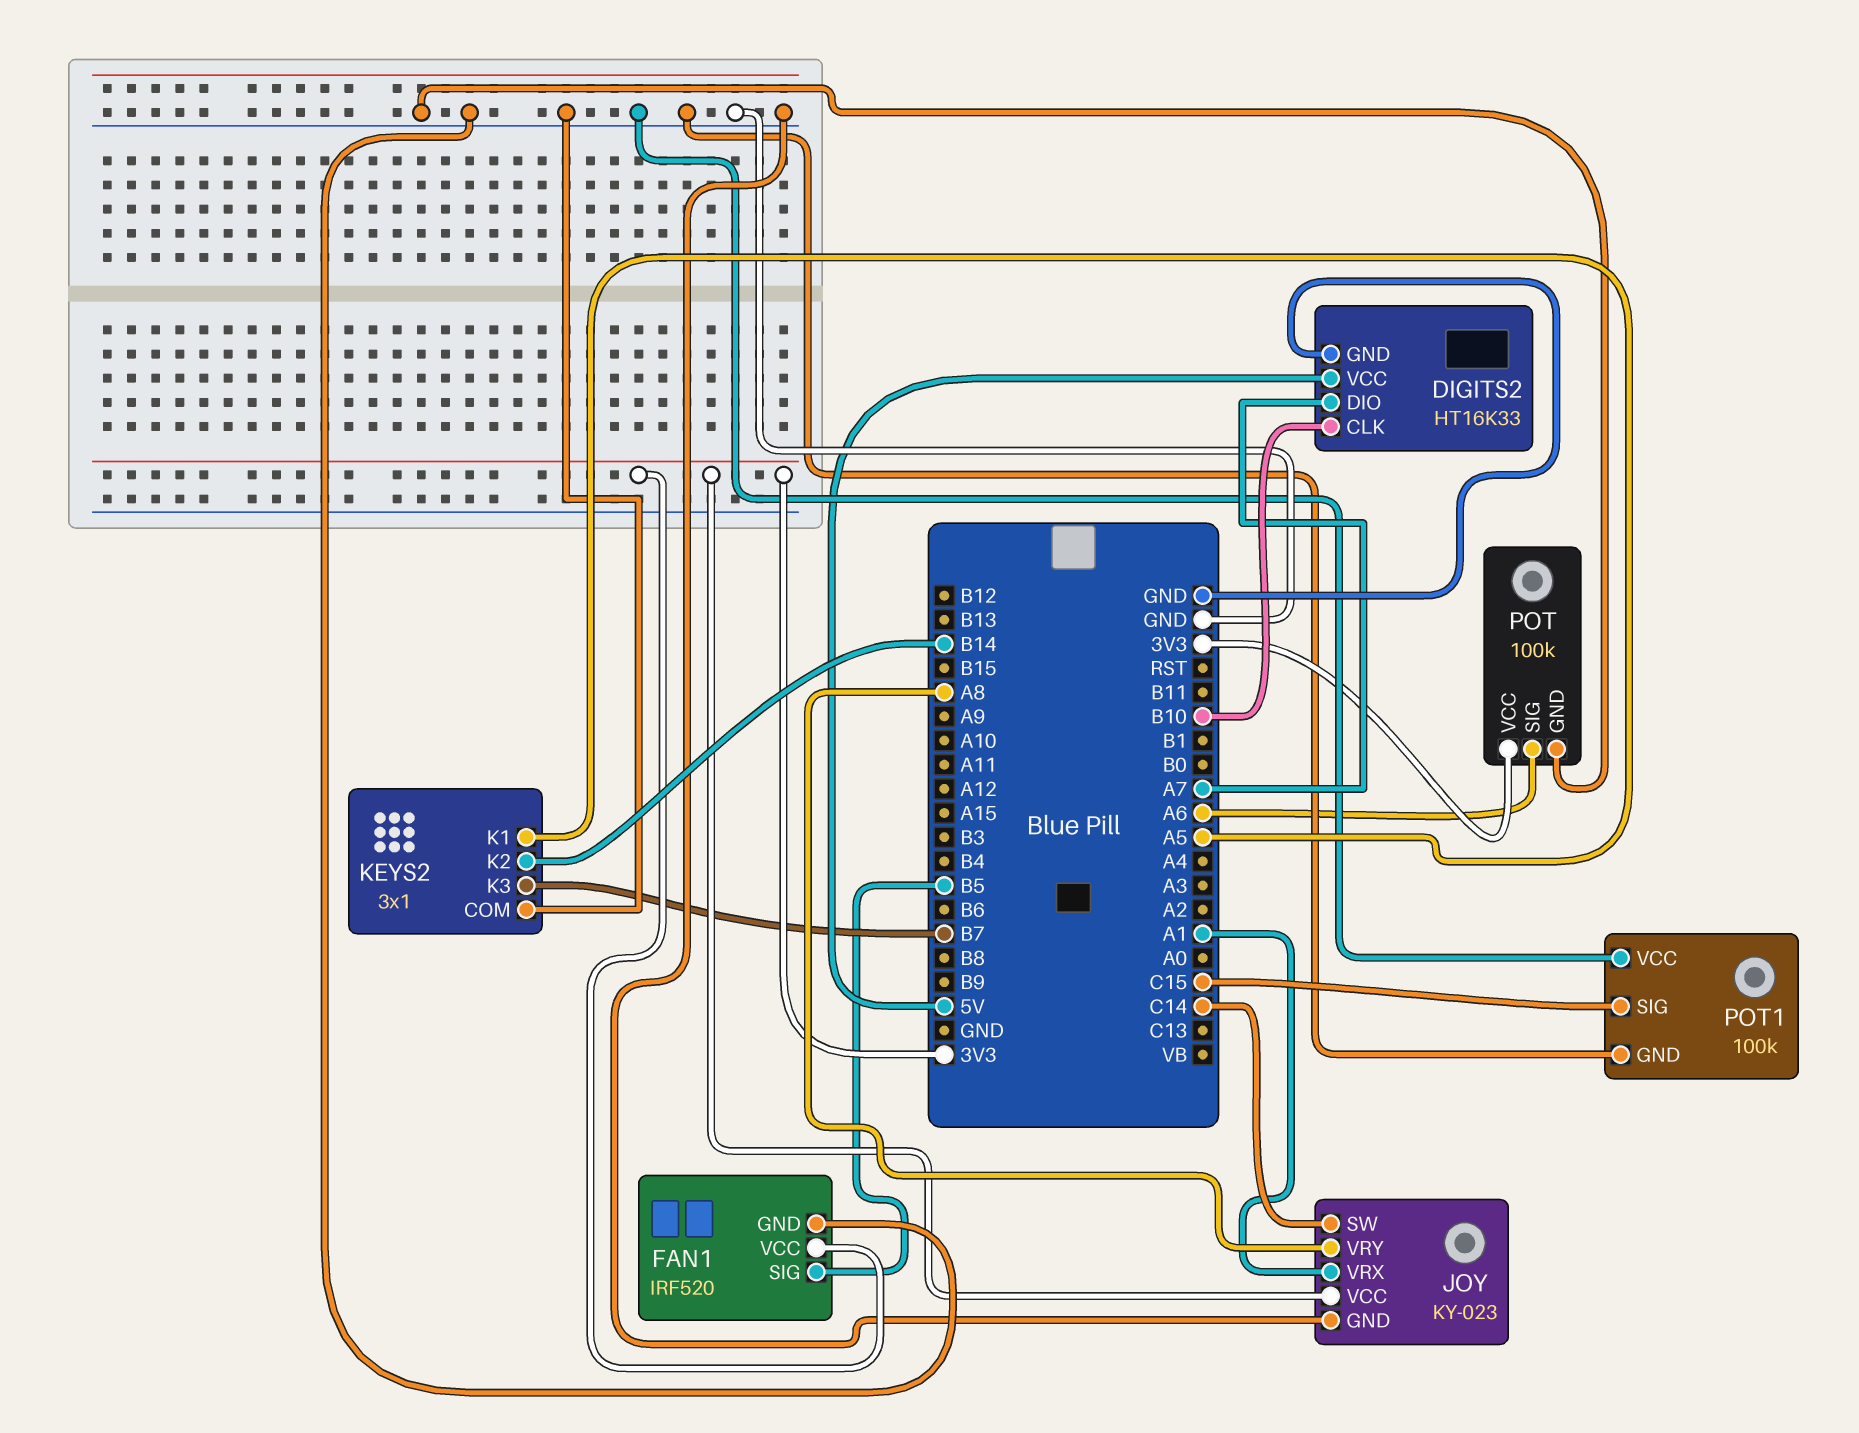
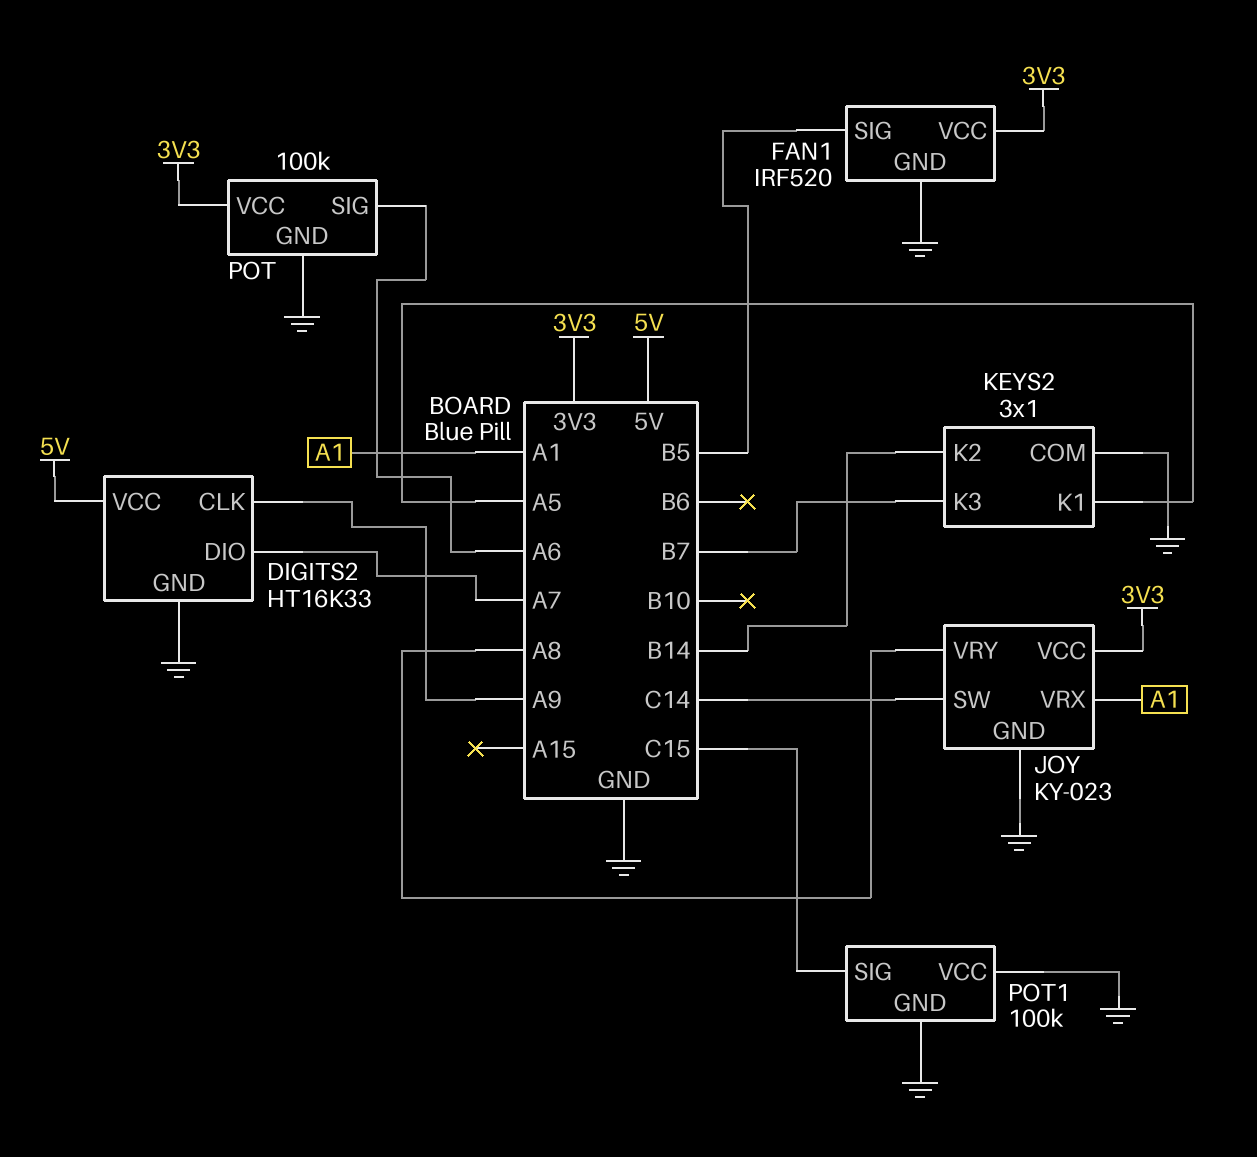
DIGITS2 pin CLK: B10 -> A9

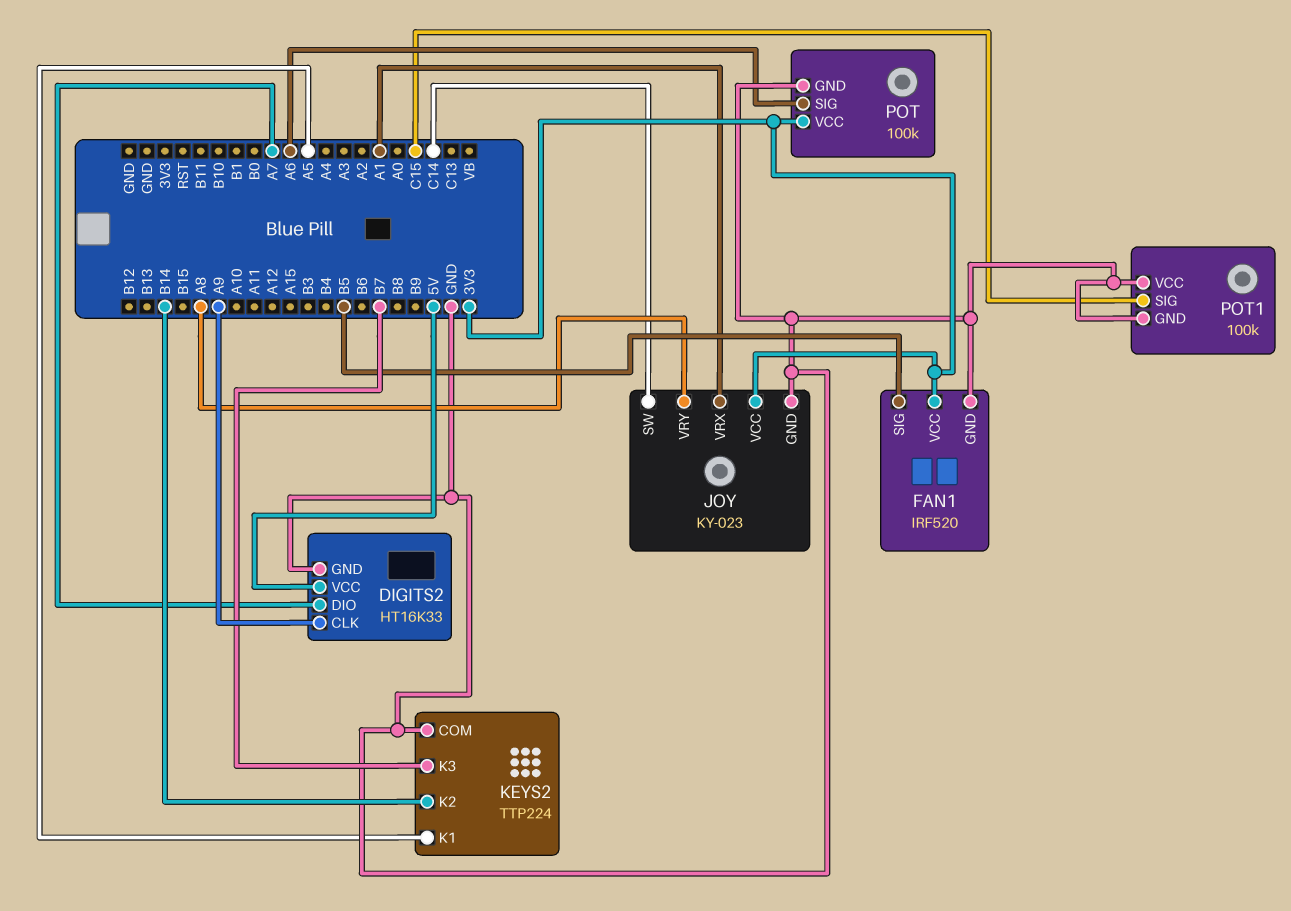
KEYS2: 3x1 -> TTP224

